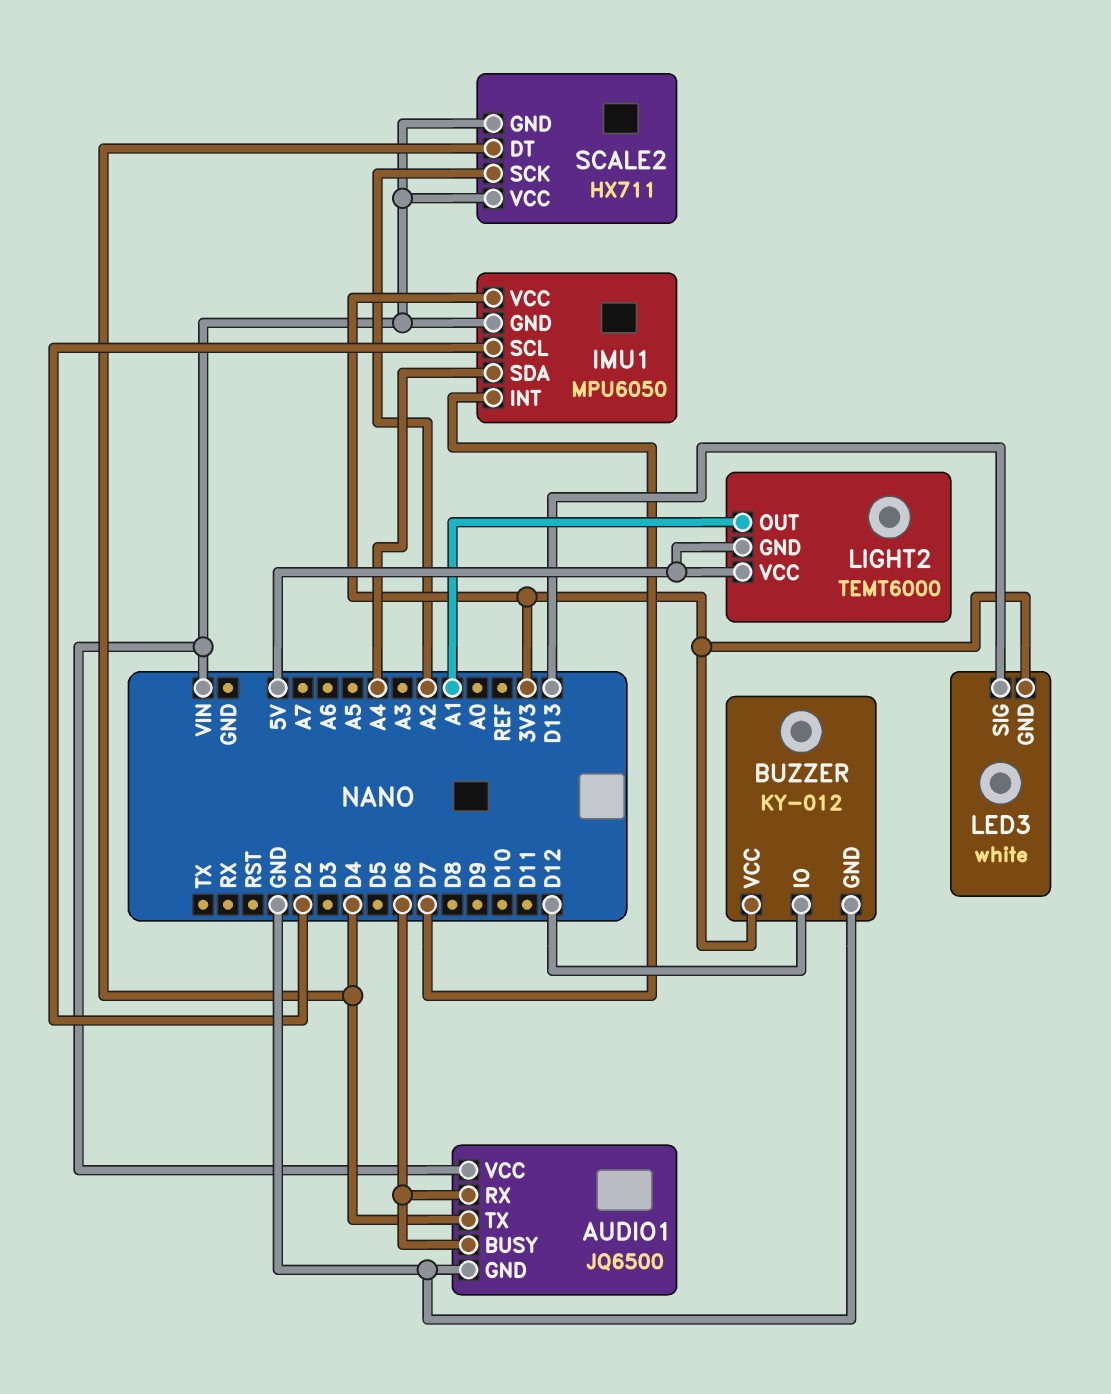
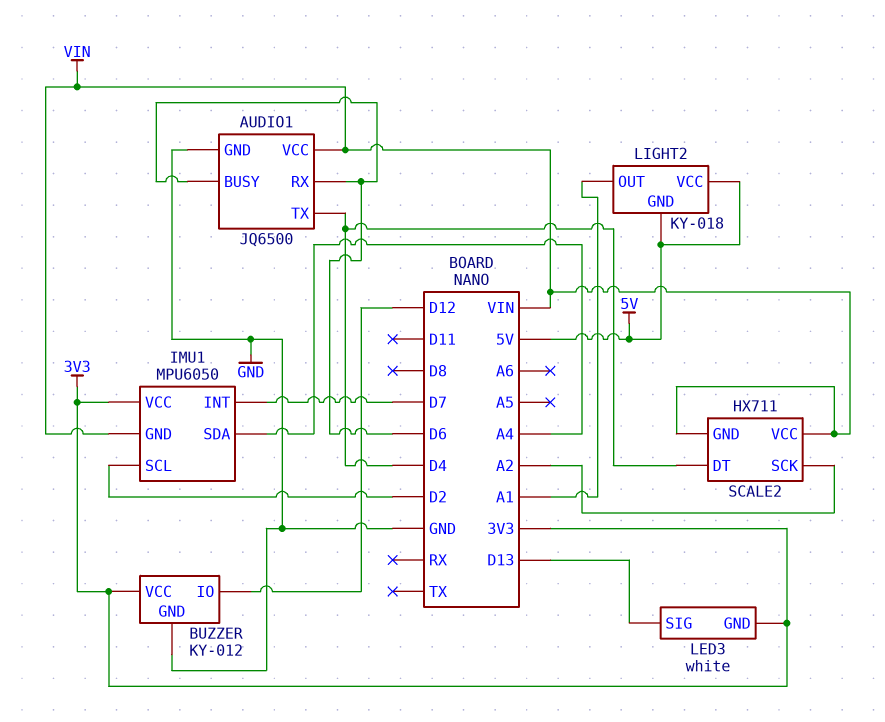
LIGHT2: TEMT6000 -> KY-018

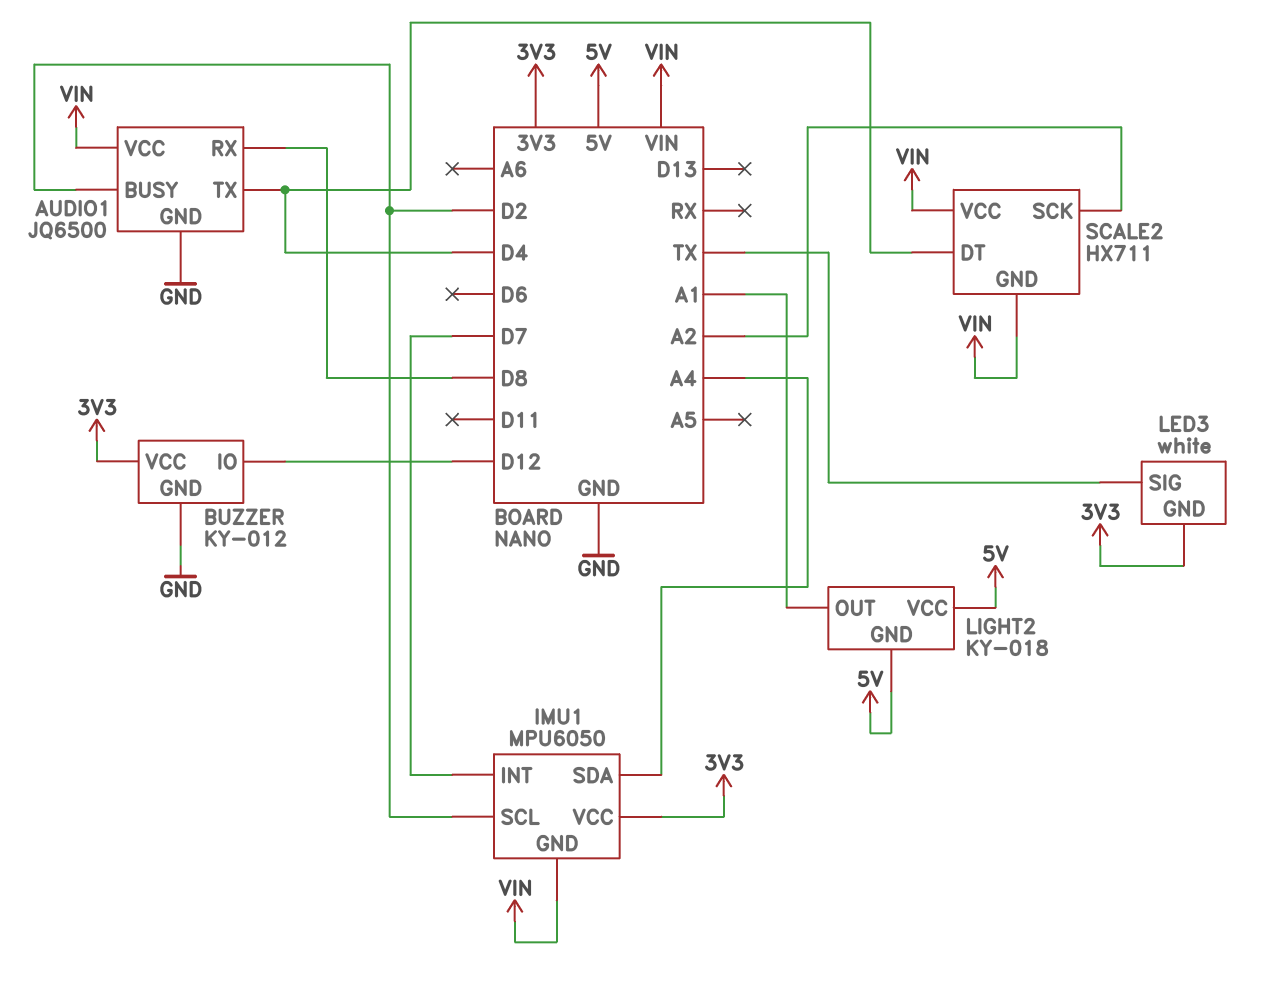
AUDIO1 pin BUSY: D6 -> D2
AUDIO1 pin RX: D6 -> D8
LED3 pin SIG: D13 -> TX

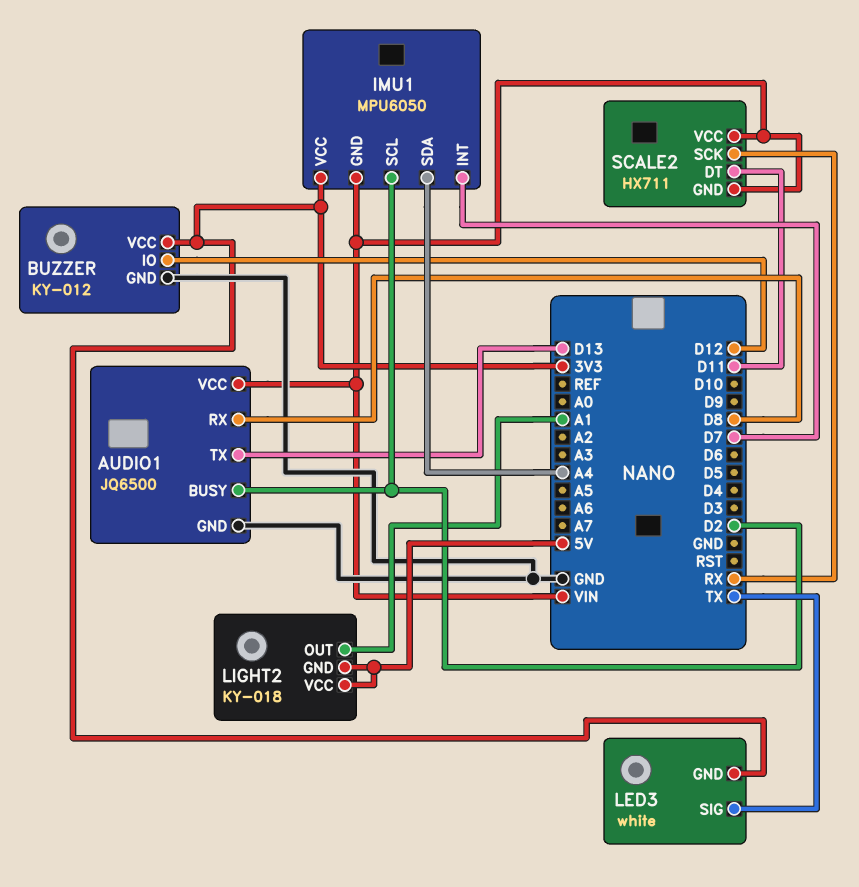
AUDIO1 pin TX: D4 -> D13
SCALE2 pin DT: D4 -> D11
SCALE2 pin SCK: A2 -> RX

